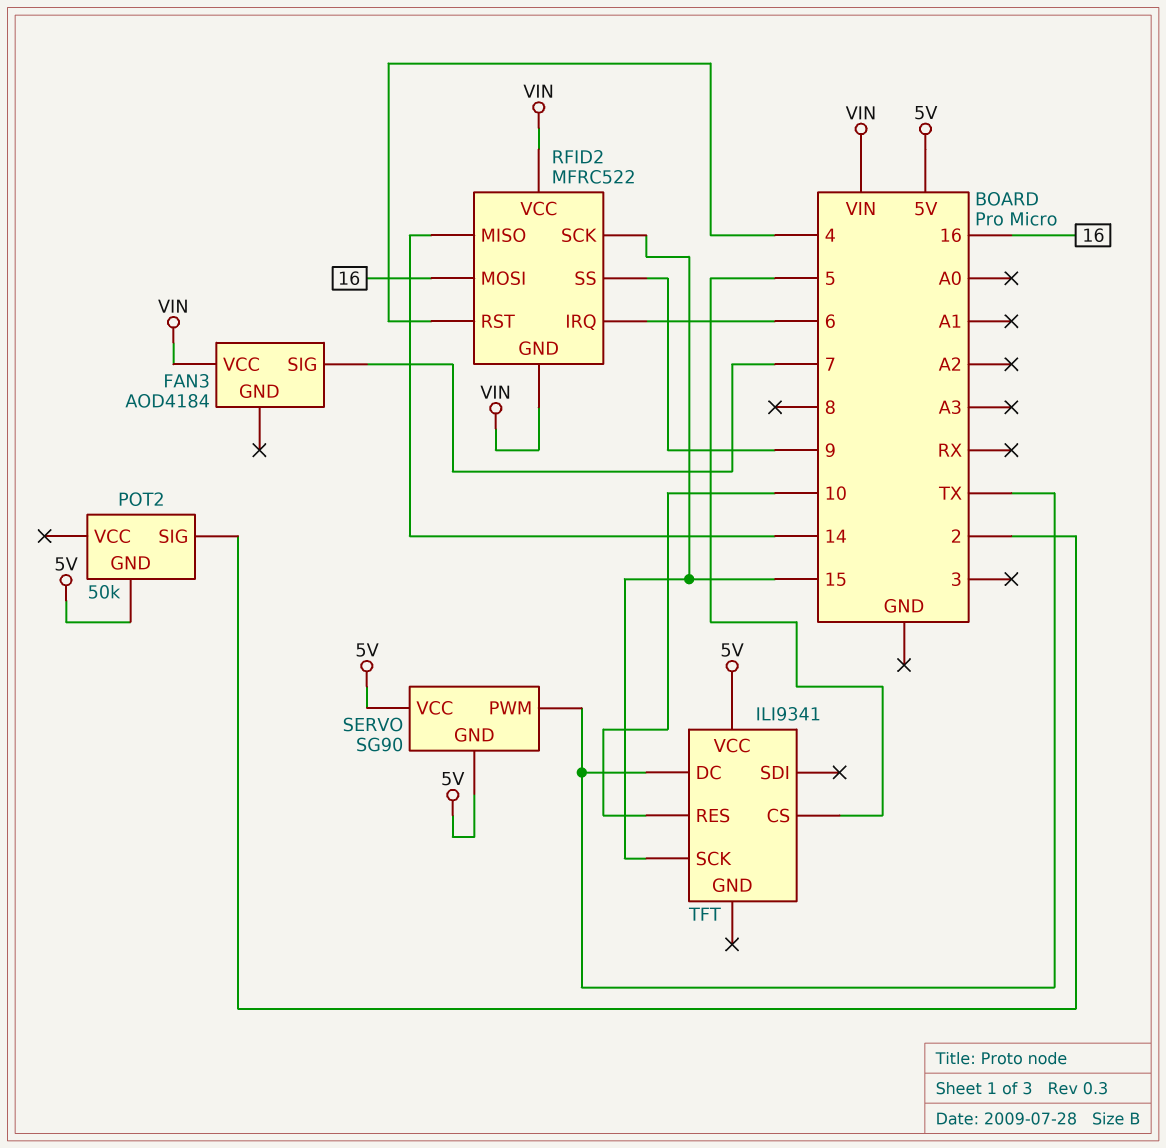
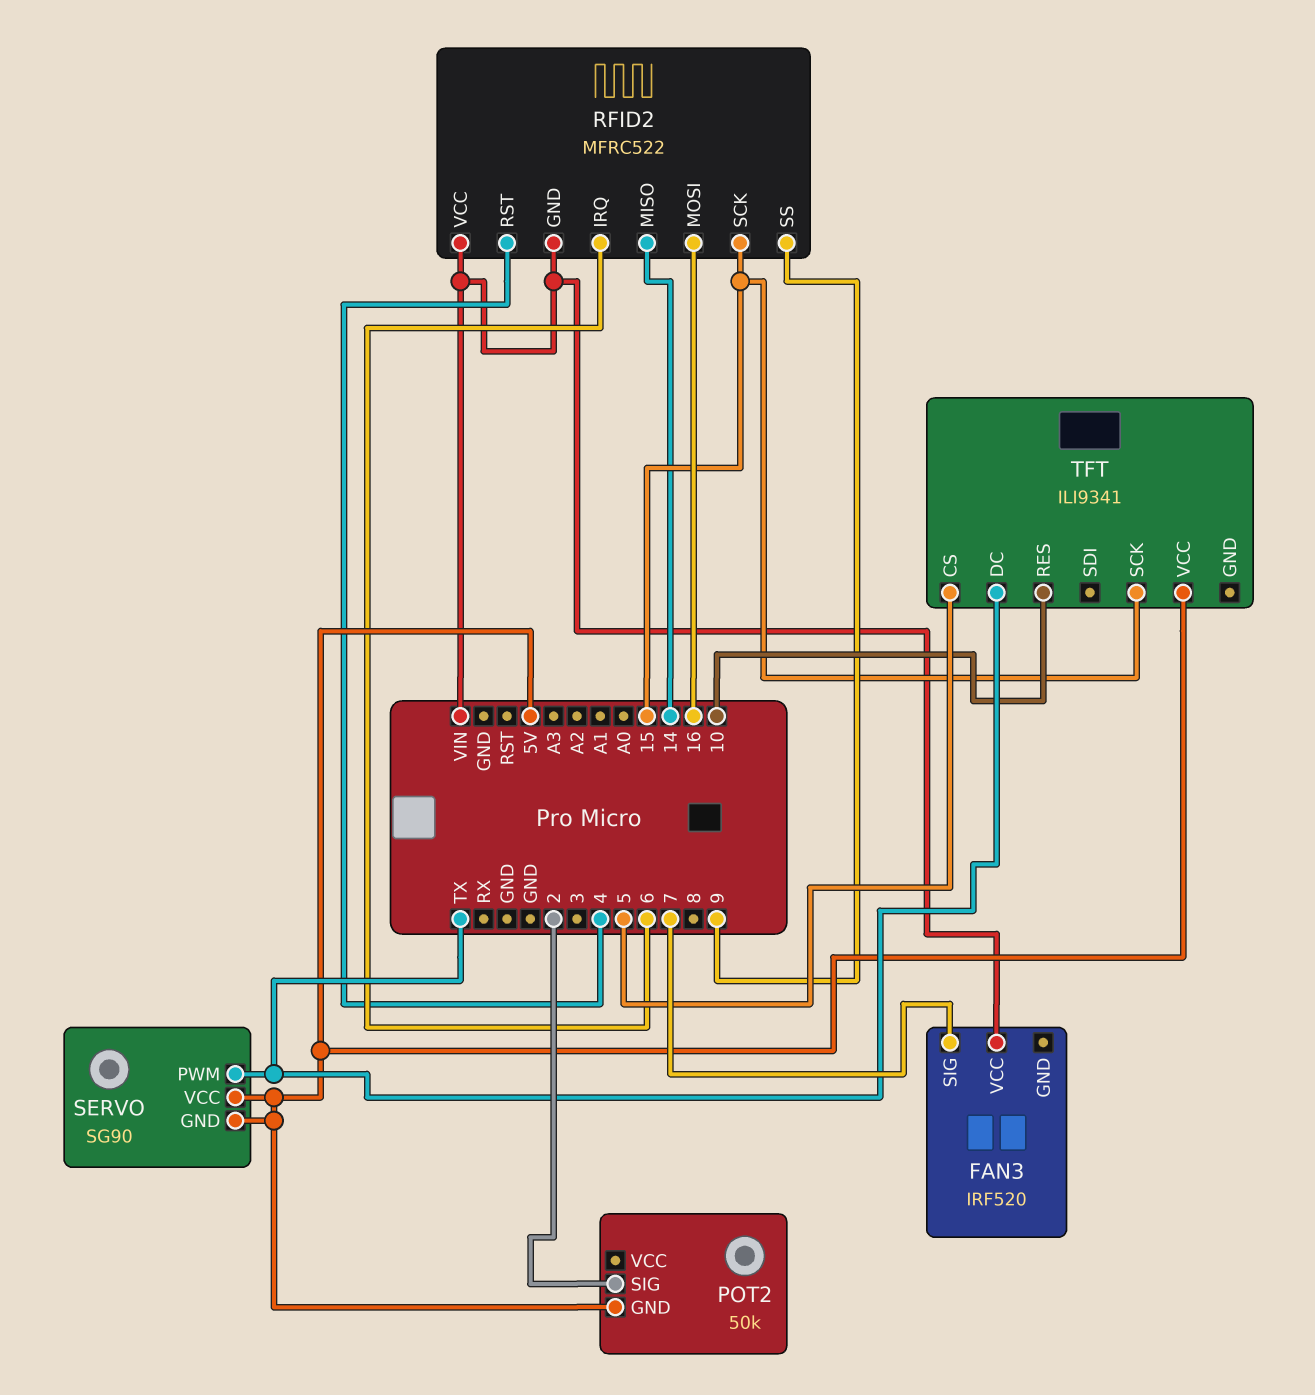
FAN3: AOD4184 -> IRF520

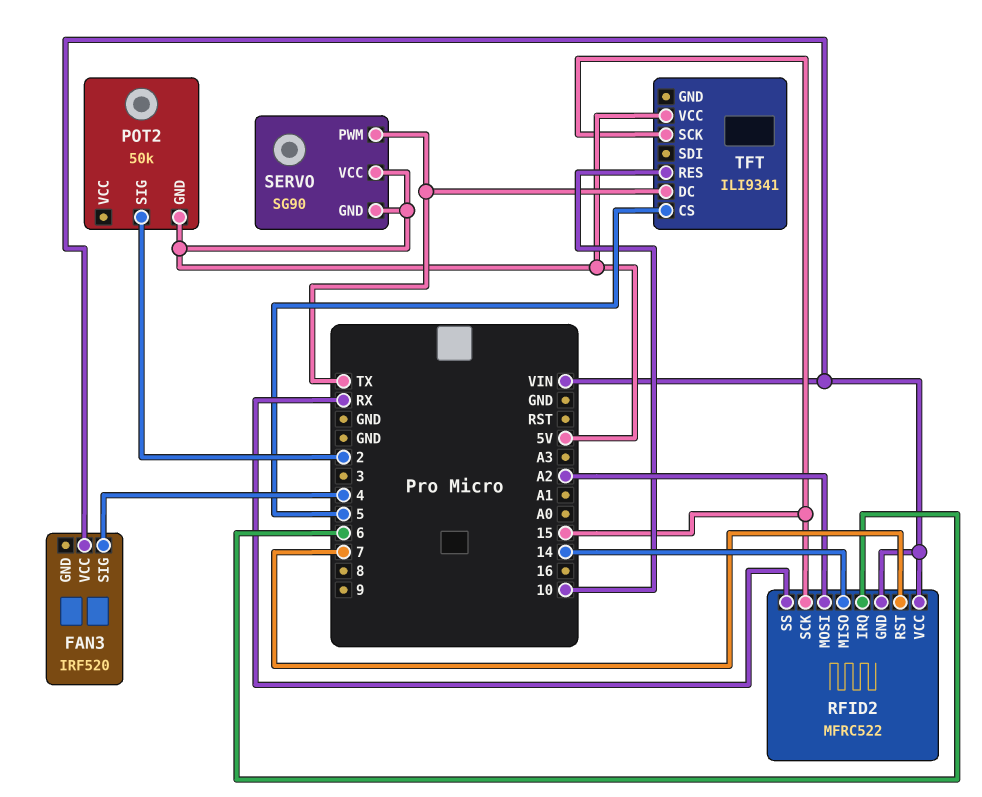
FAN3 pin SIG: 7 -> 4
RFID2 pin MOSI: 16 -> A2
RFID2 pin RST: 4 -> 7
RFID2 pin SS: 9 -> RX

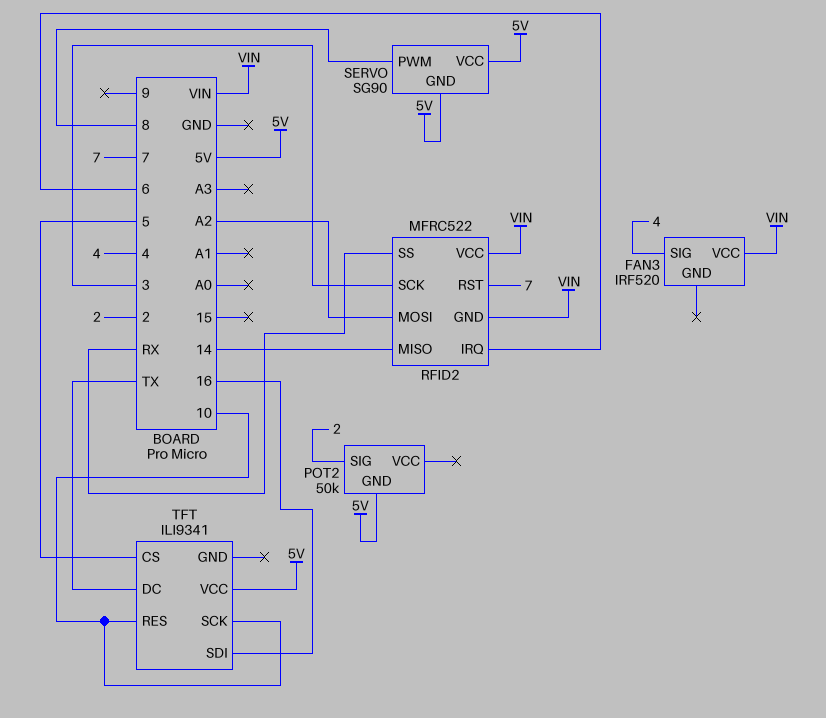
RFID2 pin SCK: 15 -> 3
SERVO pin PWM: TX -> 8
TFT pin SCK: 15 -> 10
TFT pin SDI: none -> 16

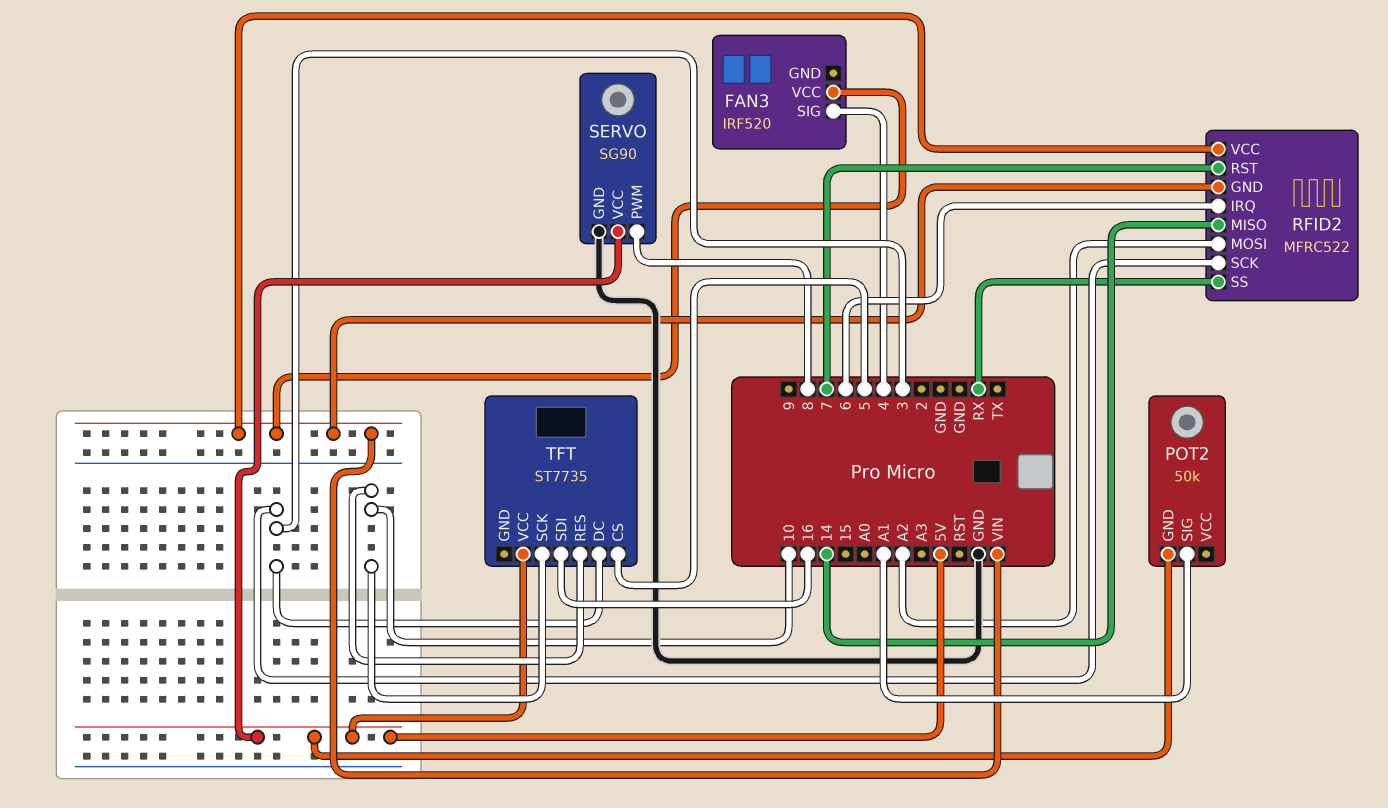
POT2 pin SIG: 2 -> A1
SERVO pin GND: 5V -> GND
TFT: ILI9341 -> ST7735
TFT pin DC: TX -> 3

